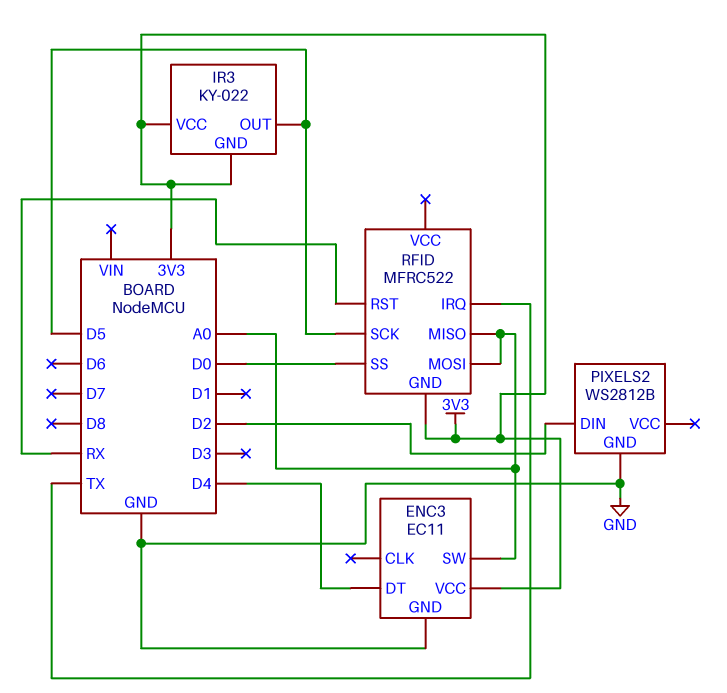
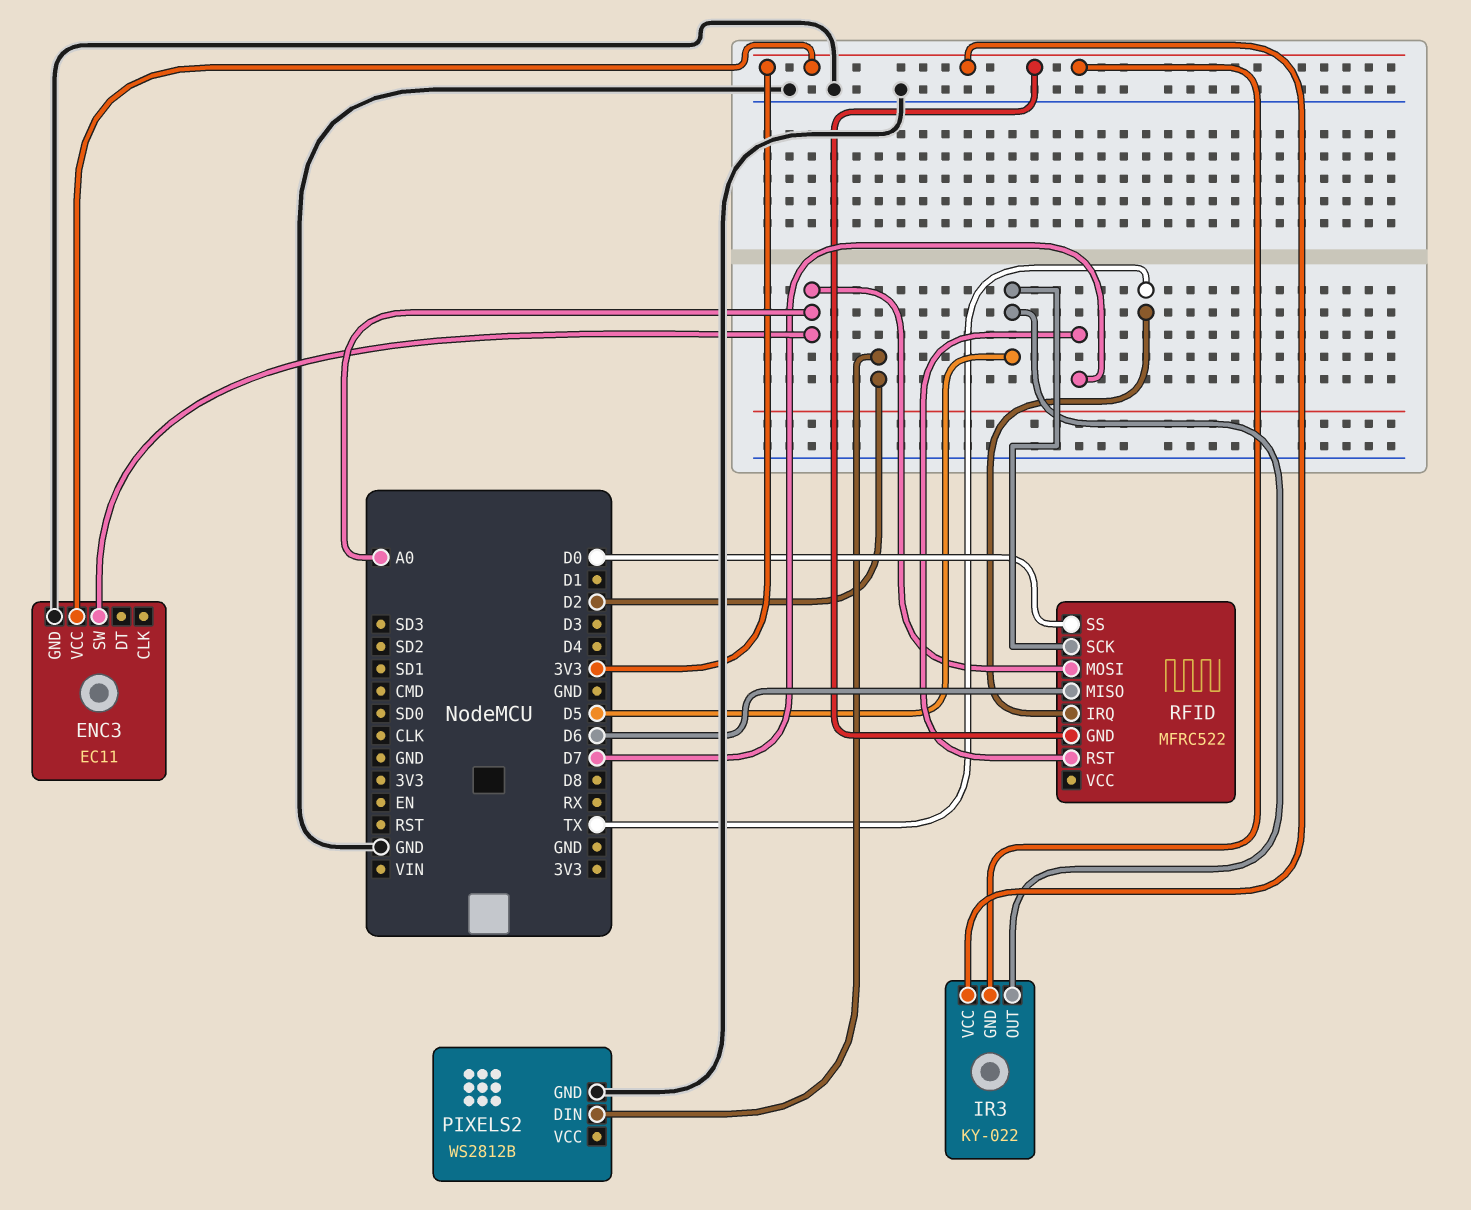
ENC3 pin DT: D4 -> none
RFID pin MISO: A0 -> D6
RFID pin RST: RX -> D7

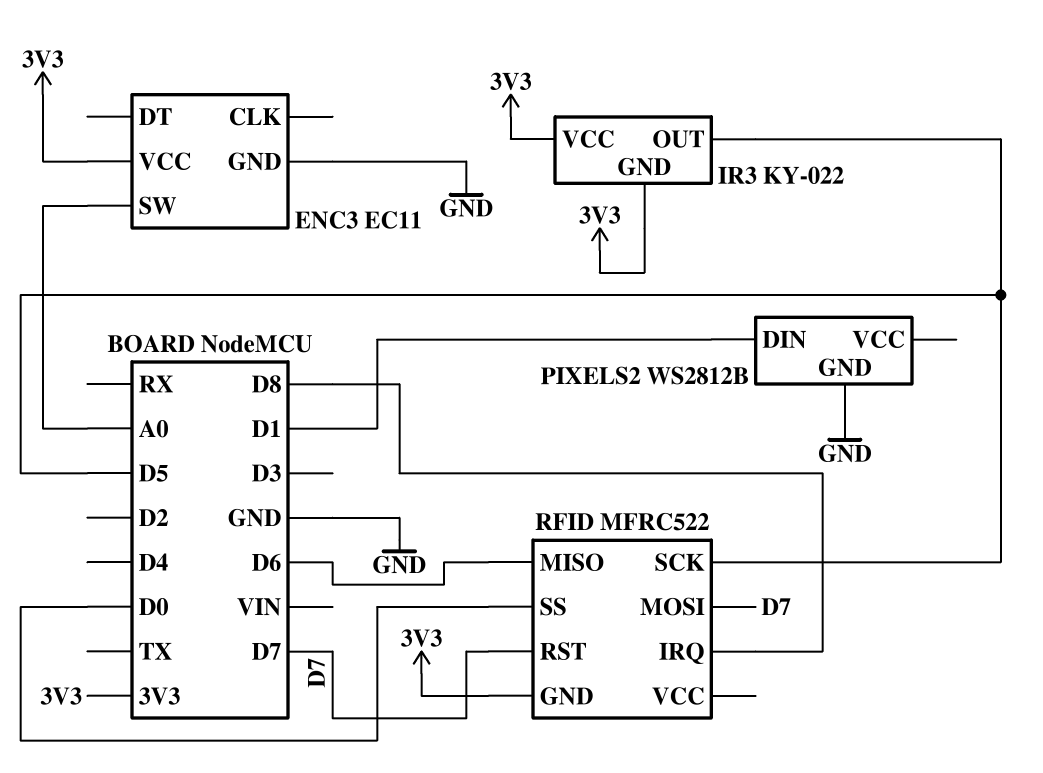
PIXELS2 pin DIN: D2 -> D1
RFID pin IRQ: TX -> D8
RFID pin MOSI: A0 -> D7

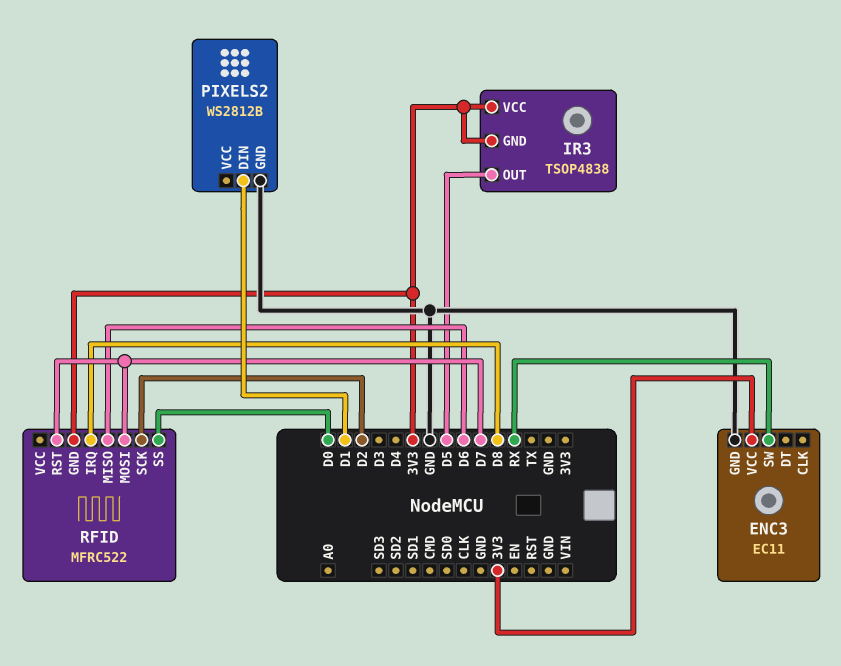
ENC3 pin SW: A0 -> RX
IR3: KY-022 -> TSOP4838
RFID pin SCK: D5 -> D2

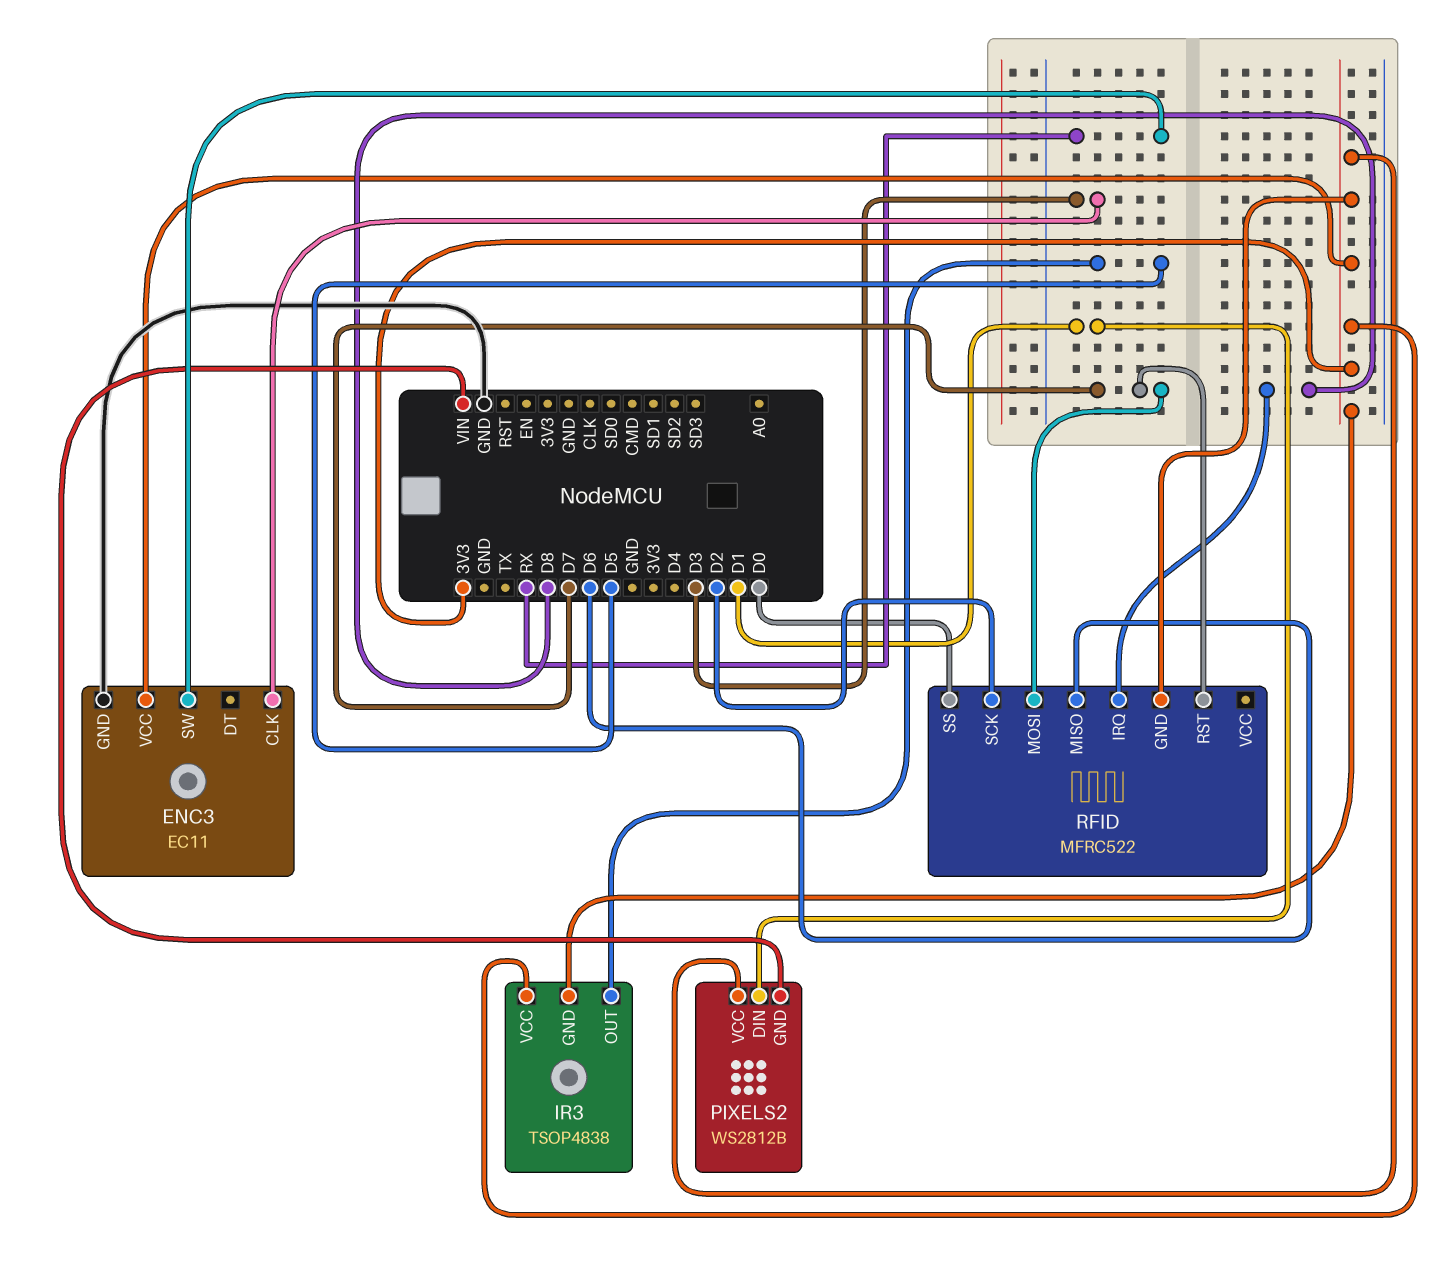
ENC3 pin CLK: none -> D3
PIXELS2 pin GND: GND -> VIN
PIXELS2 pin VCC: none -> 3V3

